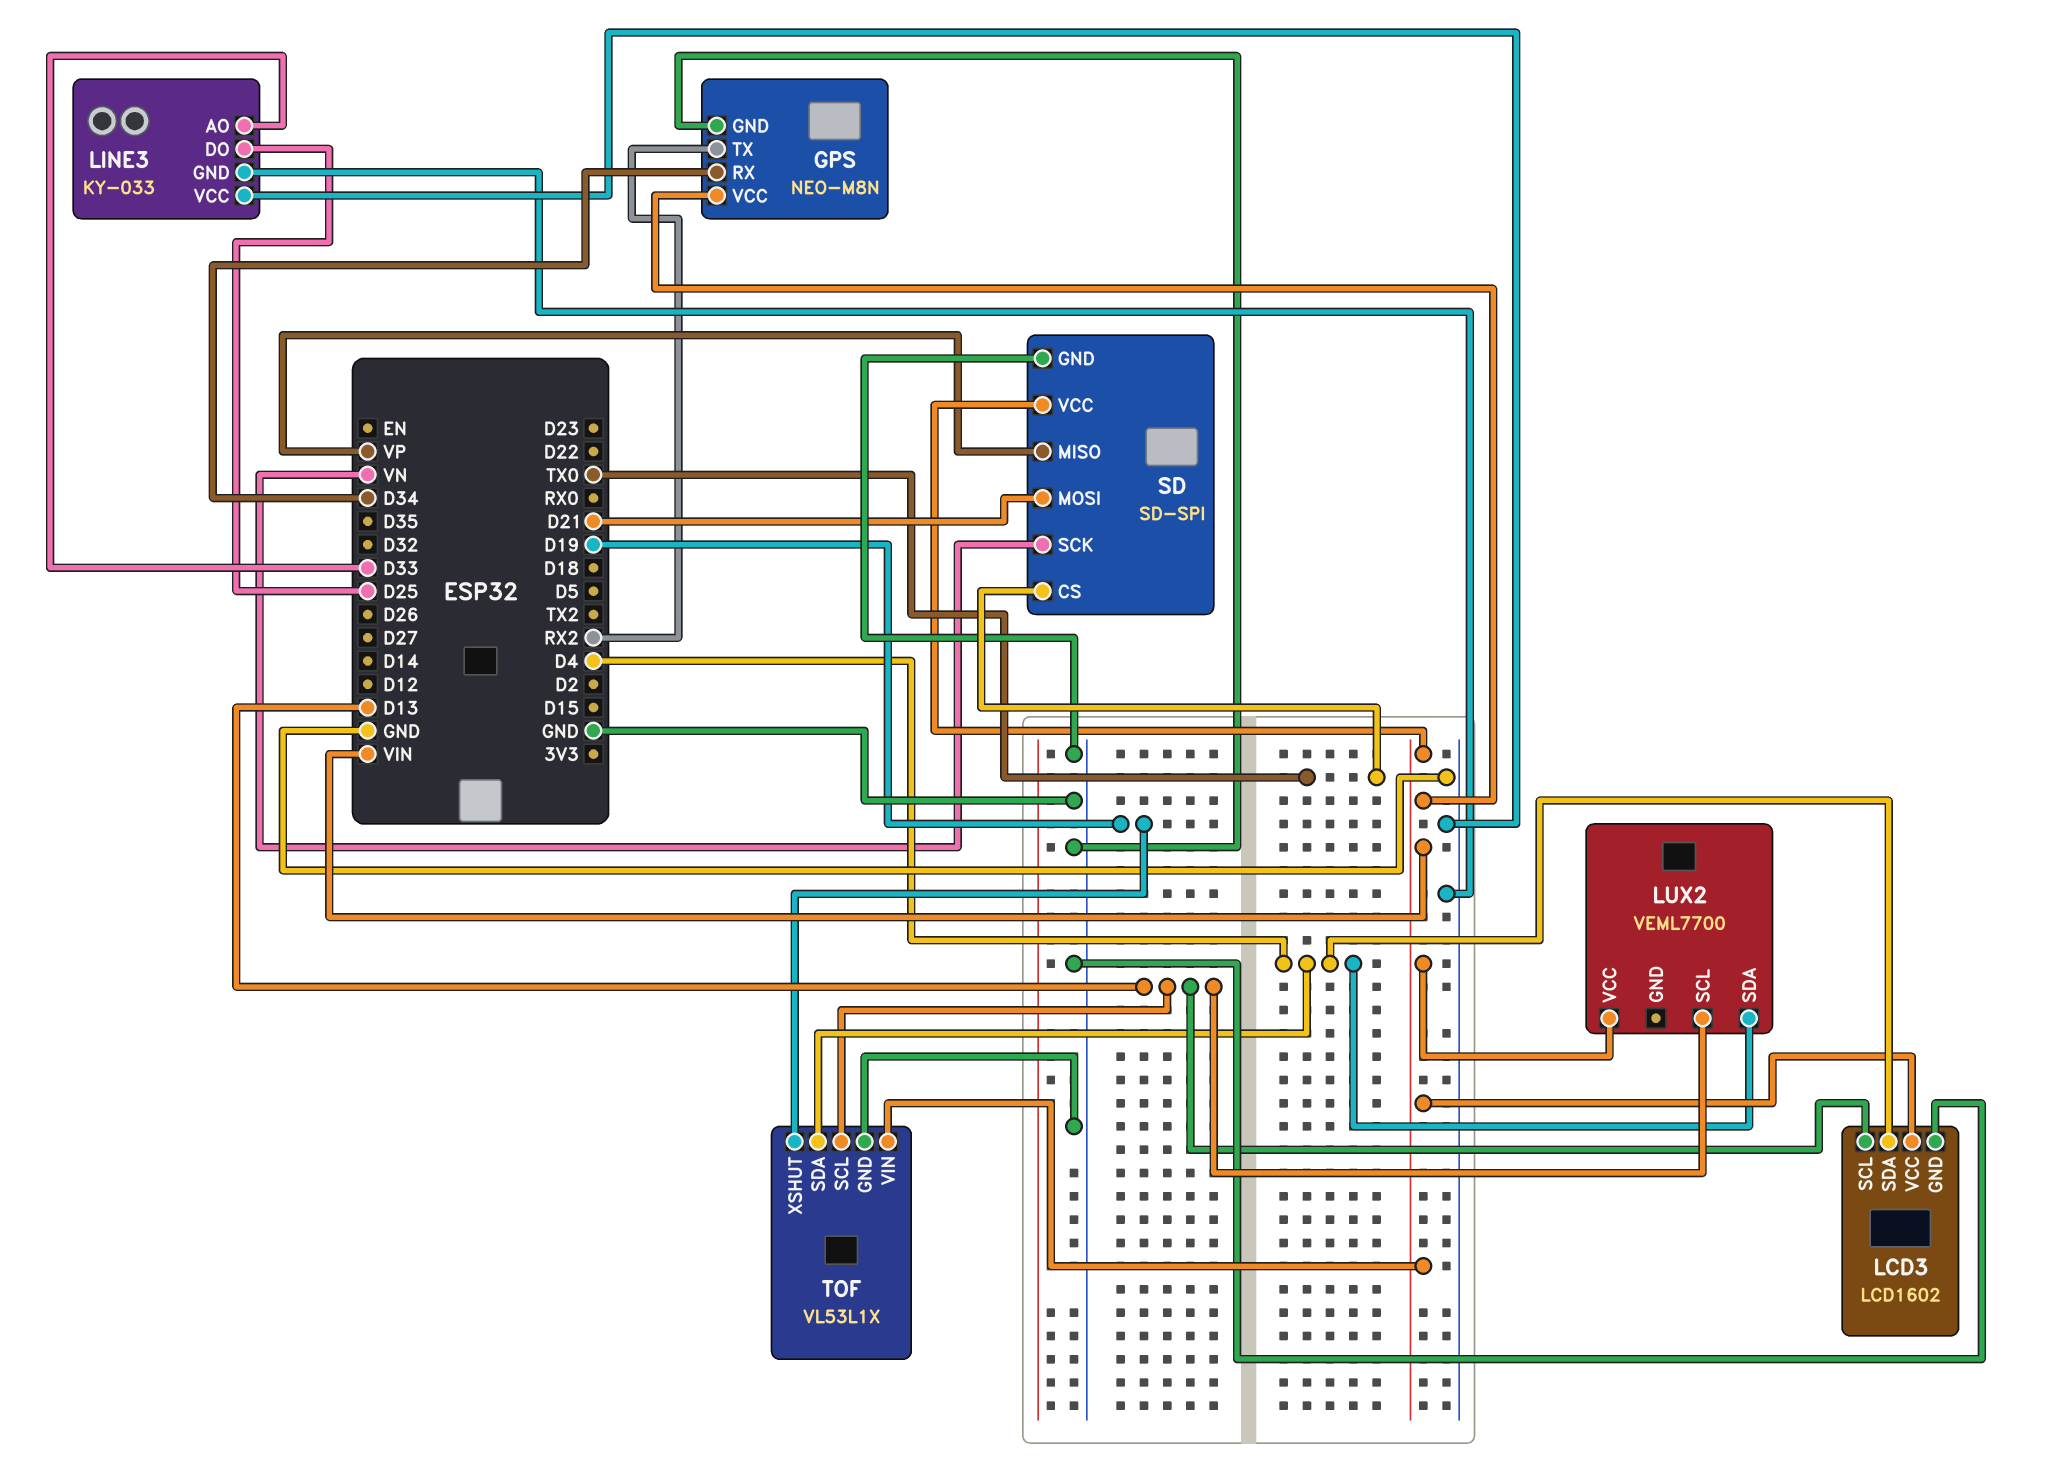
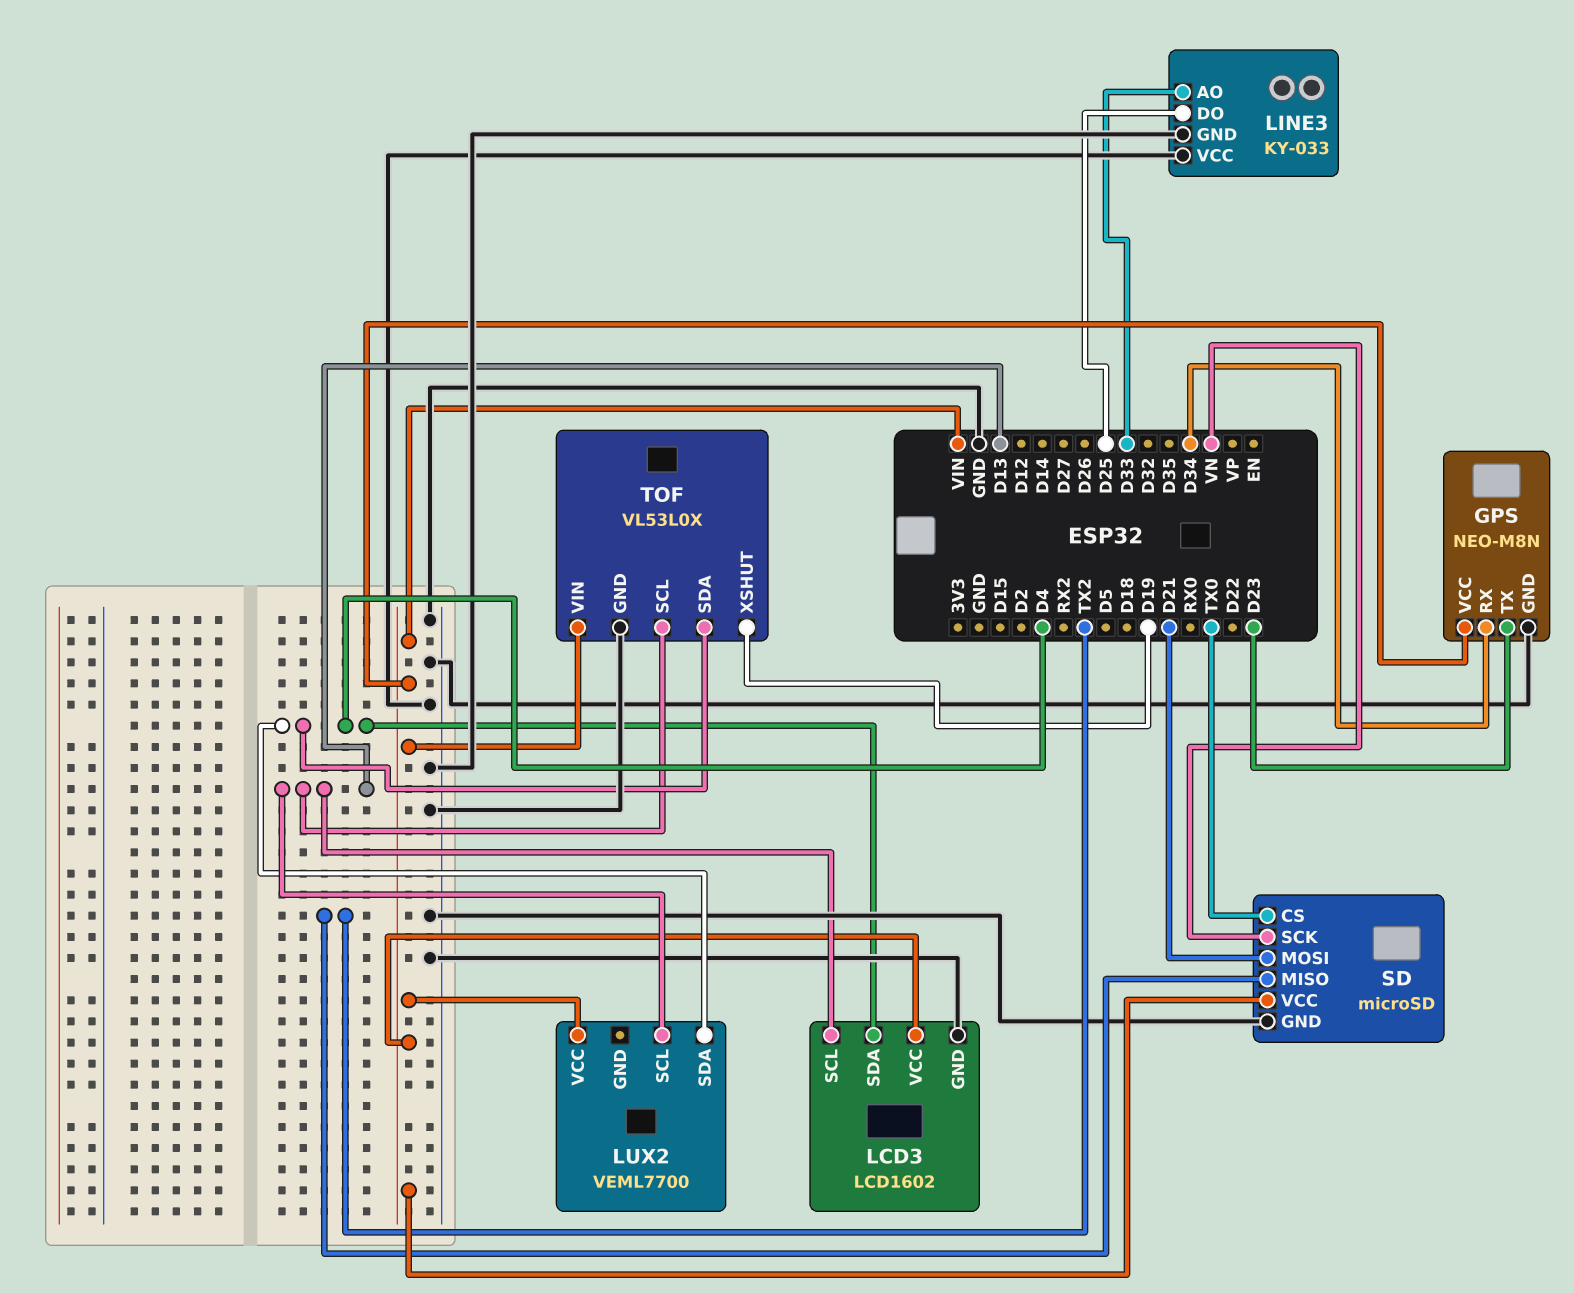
GPS pin TX: RX2 -> D23
SD: SD-SPI -> microSD
SD pin MISO: VP -> TX2
TOF: VL53L1X -> VL53L0X

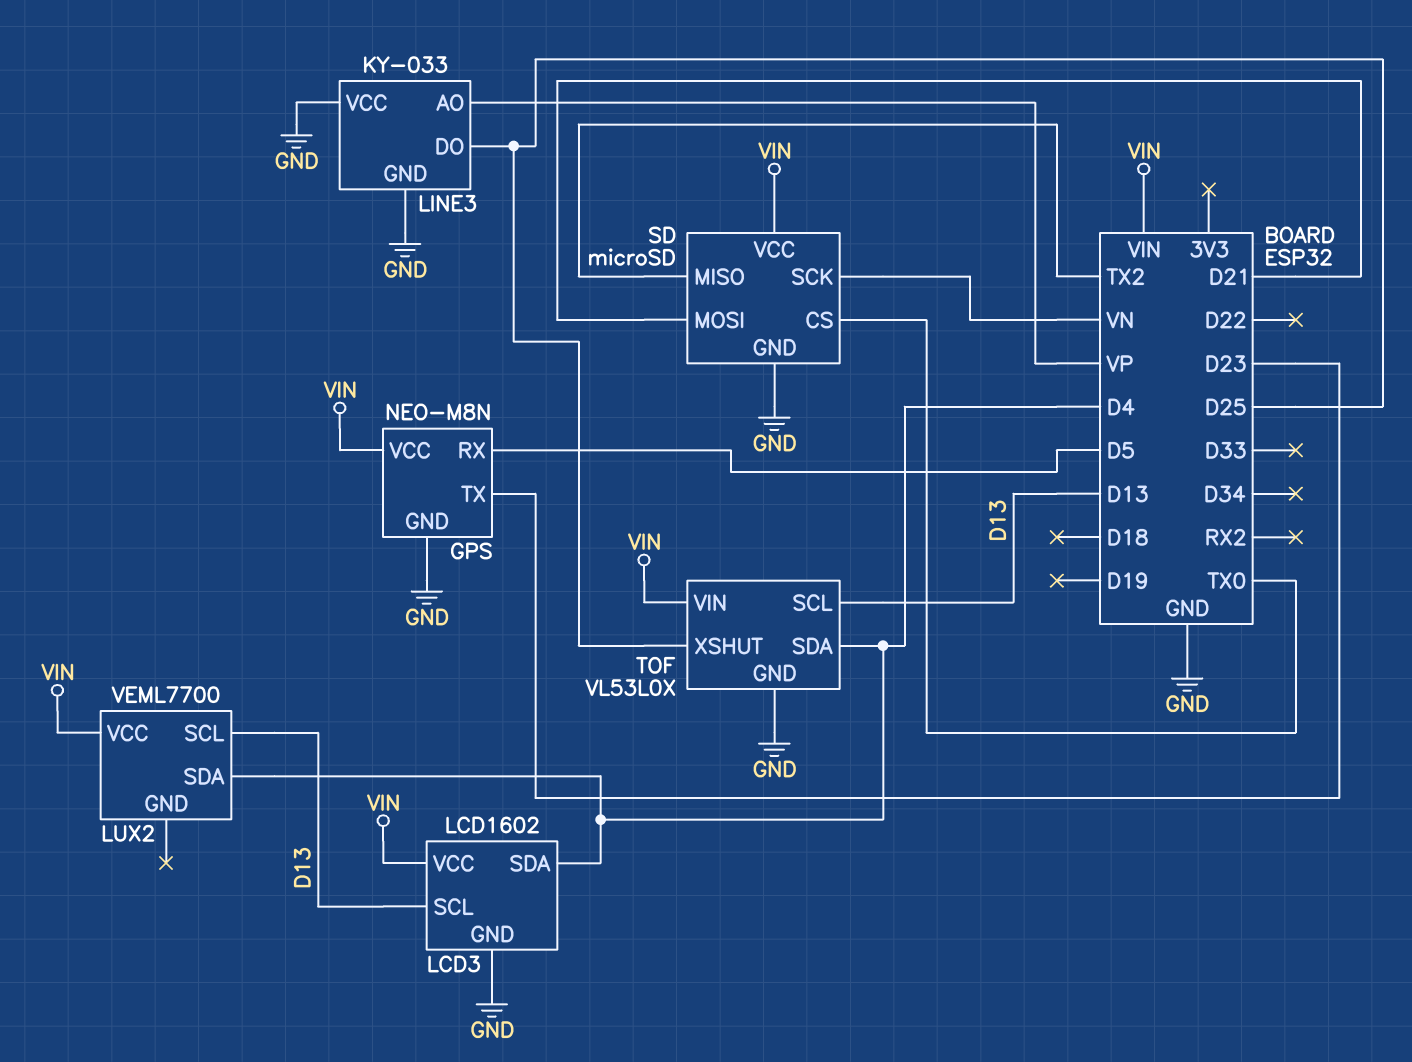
GPS pin RX: D34 -> D5
LINE3 pin AO: D33 -> VP
TOF pin XSHUT: D19 -> D25

